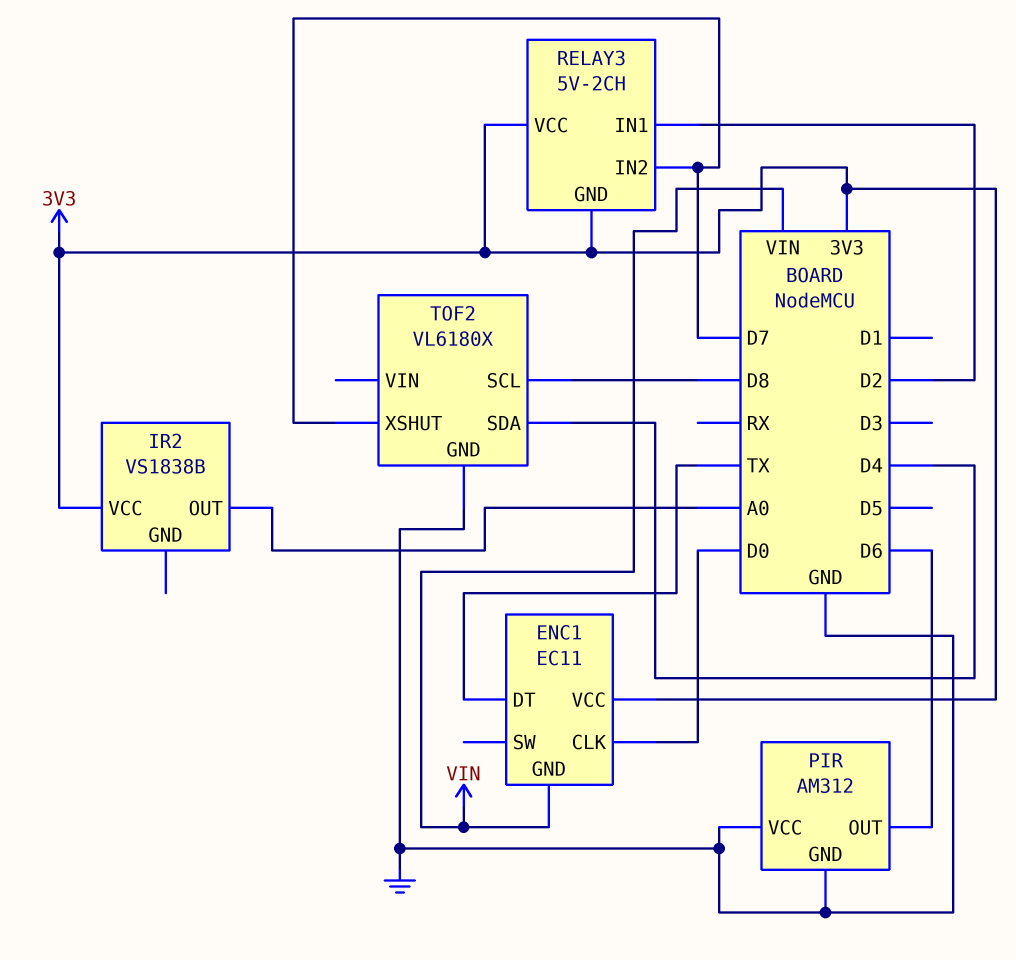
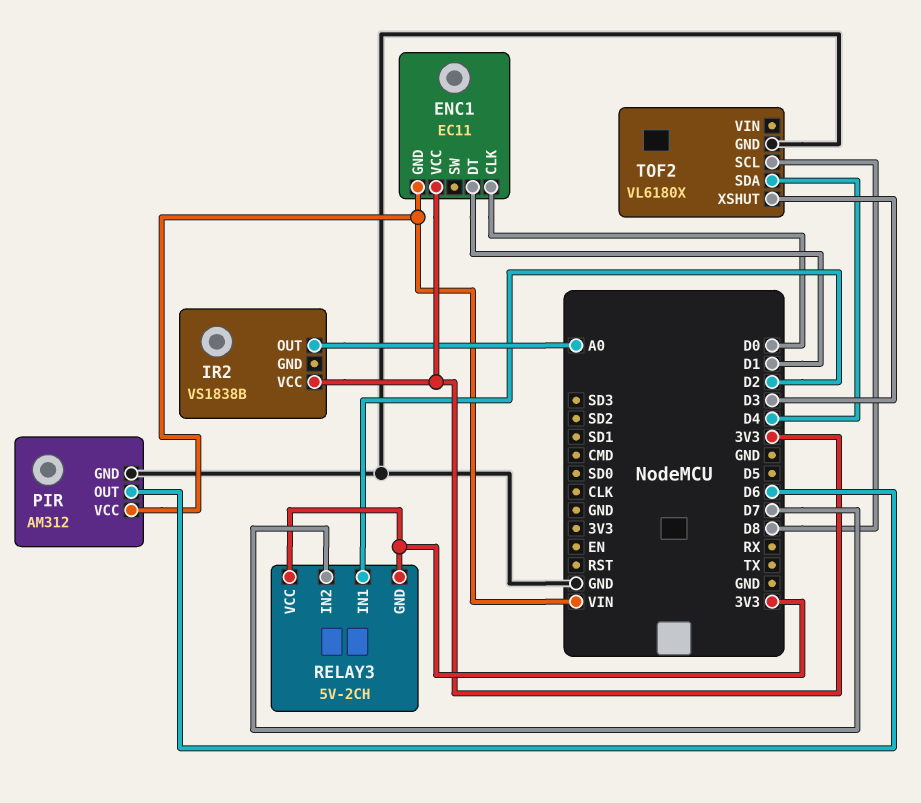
ENC1 pin DT: TX -> D1
PIR pin VCC: GND -> VIN
TOF2 pin XSHUT: D7 -> D3

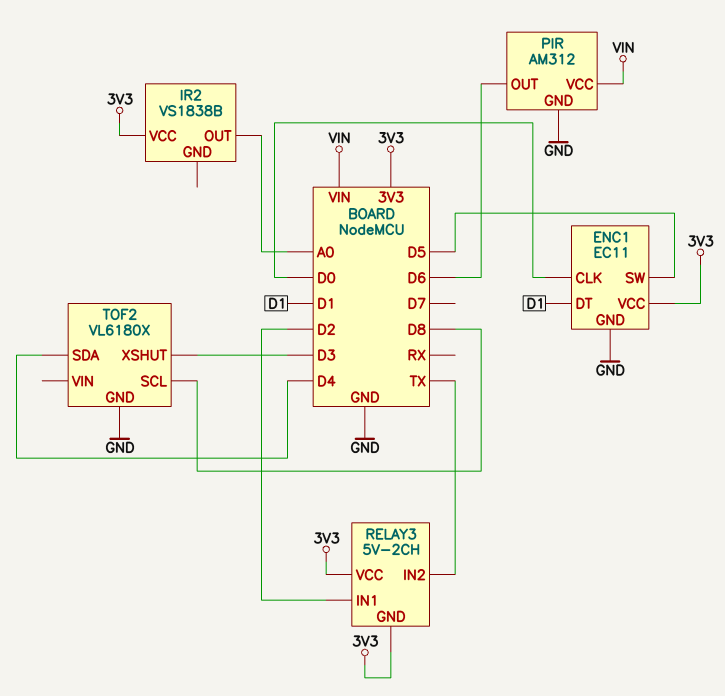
ENC1 pin GND: VIN -> GND
ENC1 pin SW: none -> D5
RELAY3 pin IN2: D7 -> TX

